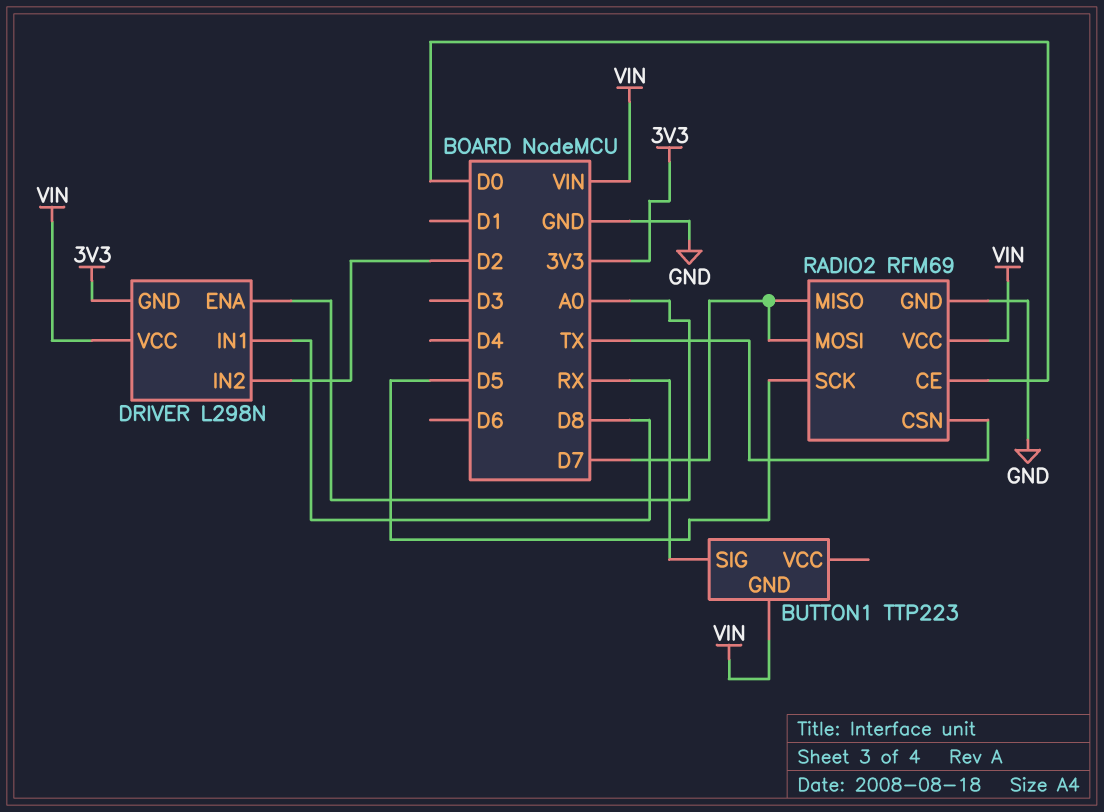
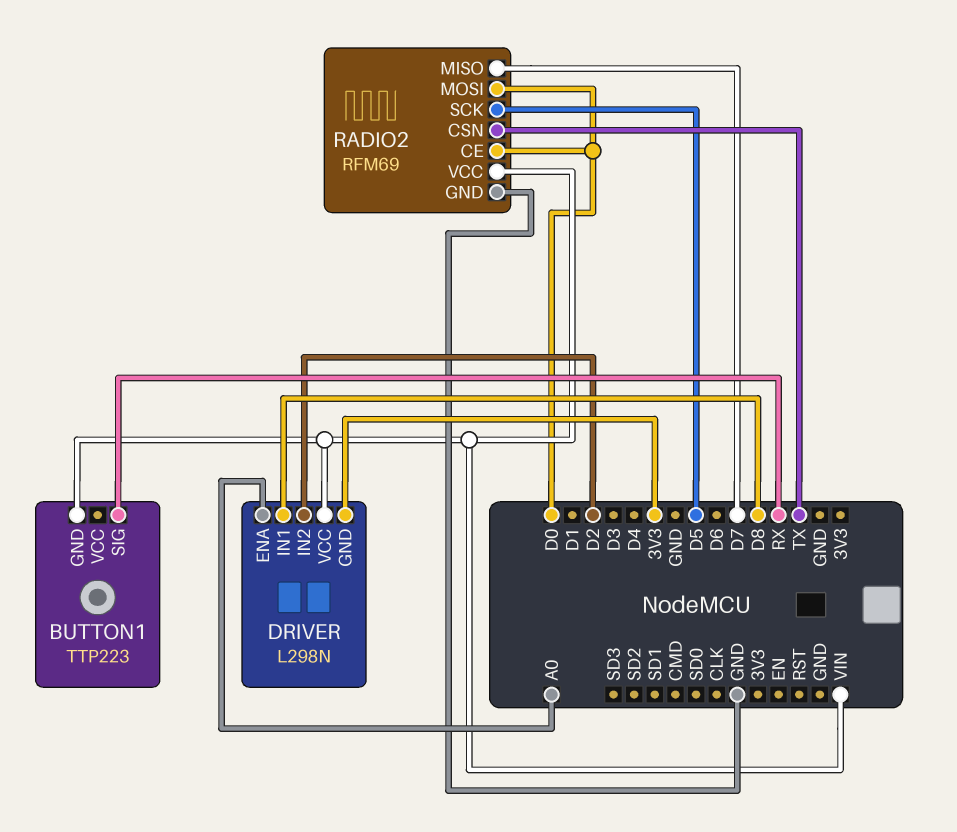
RADIO2 pin MOSI: D7 -> D0

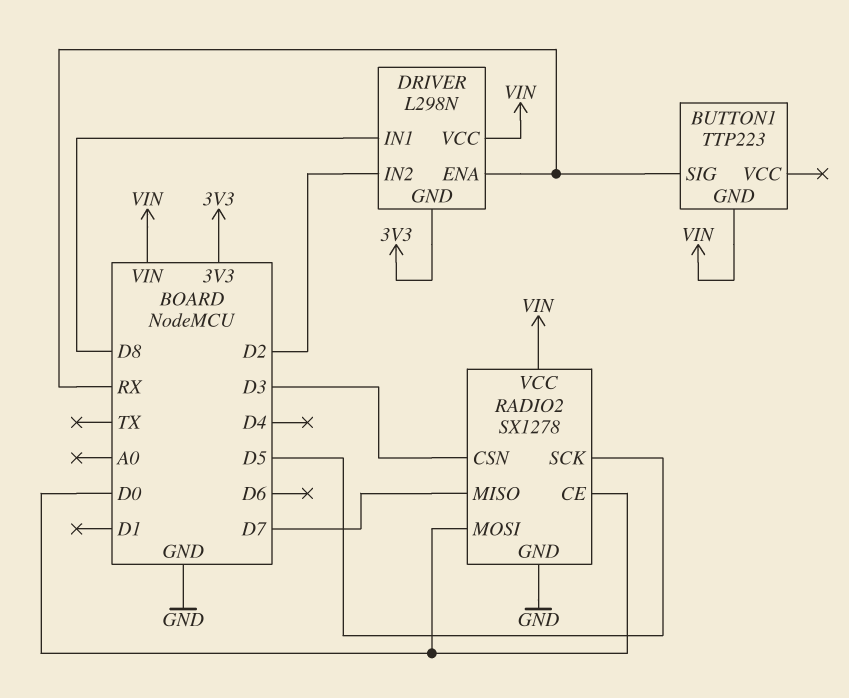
DRIVER pin ENA: A0 -> RX
RADIO2: RFM69 -> SX1278
RADIO2 pin CSN: TX -> D3

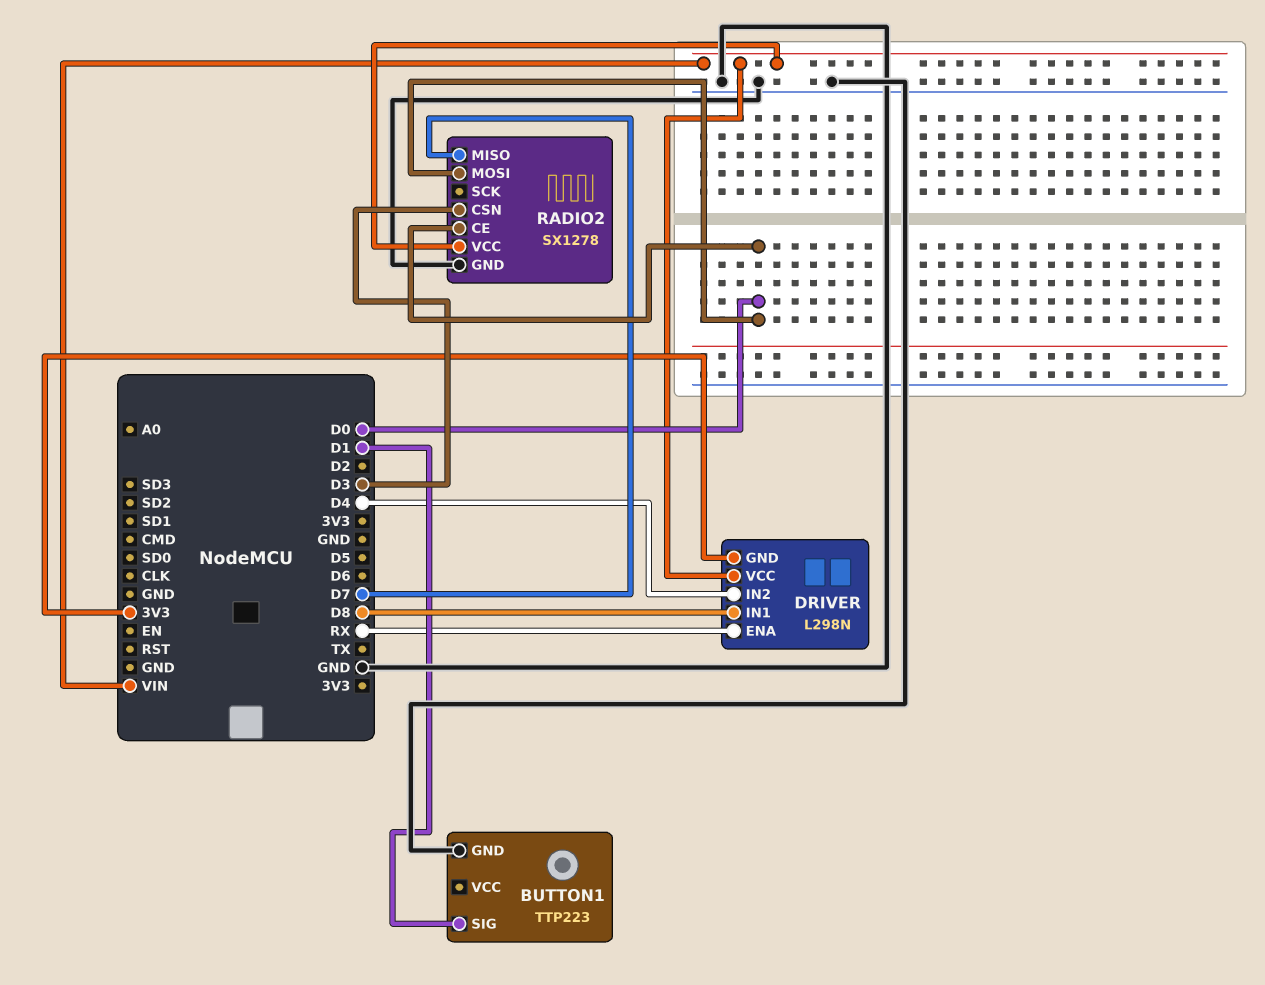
BUTTON1 pin GND: VIN -> GND
BUTTON1 pin SIG: RX -> D1
DRIVER pin IN2: D2 -> D4
RADIO2 pin SCK: D5 -> none

